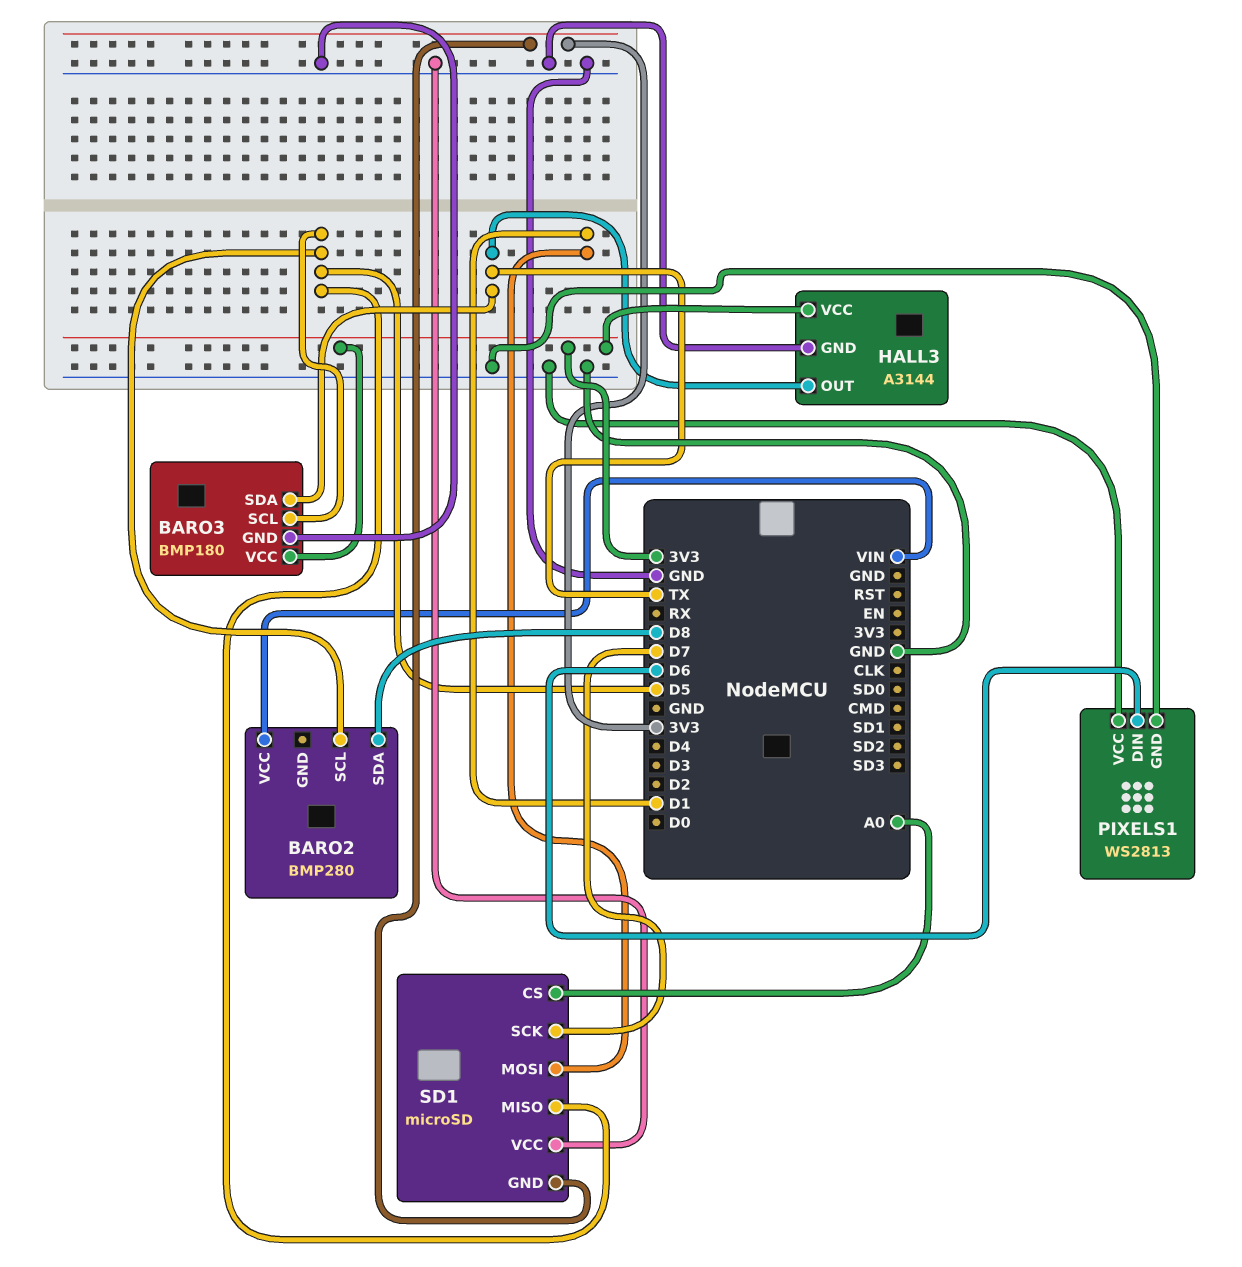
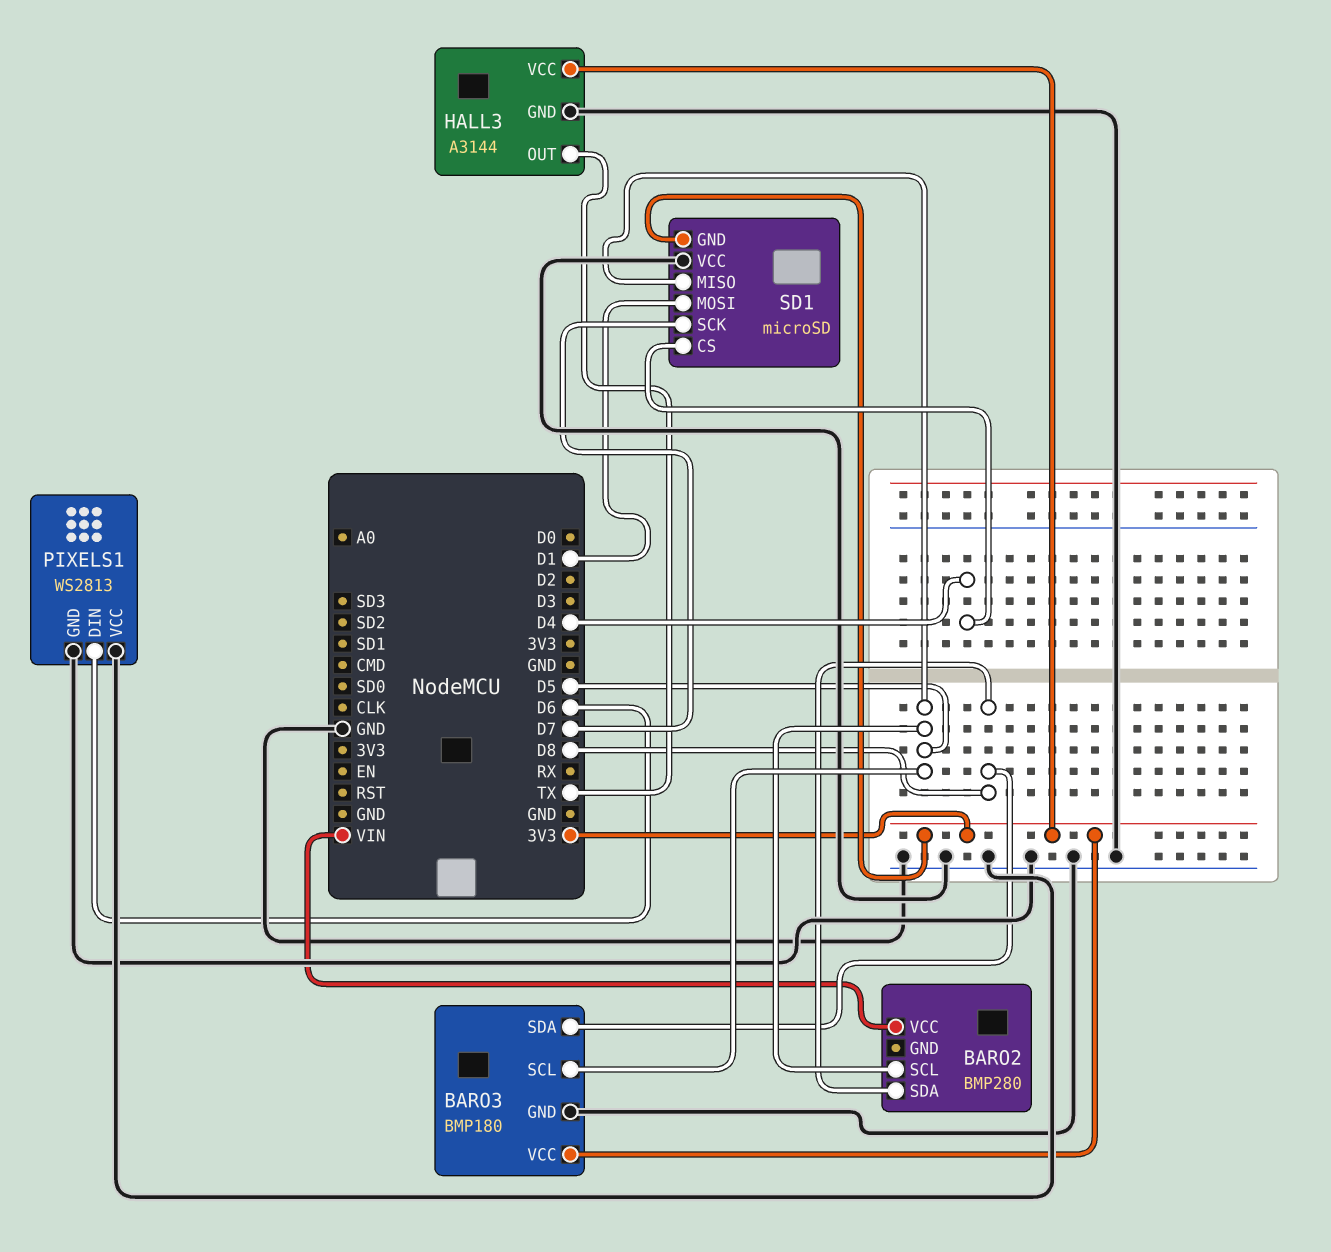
BARO3 pin SDA: TX -> D8
SD1 pin CS: A0 -> D4

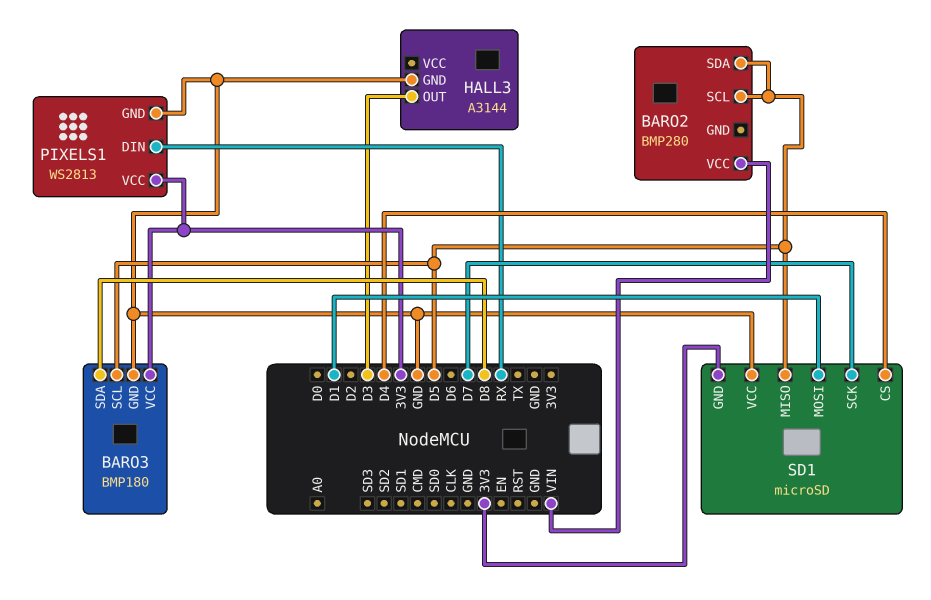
BARO2 pin SDA: D8 -> D5
HALL3 pin OUT: TX -> D3
HALL3 pin VCC: 3V3 -> none
PIXELS1 pin DIN: D6 -> RX
PIXELS1 pin VCC: GND -> 3V3

